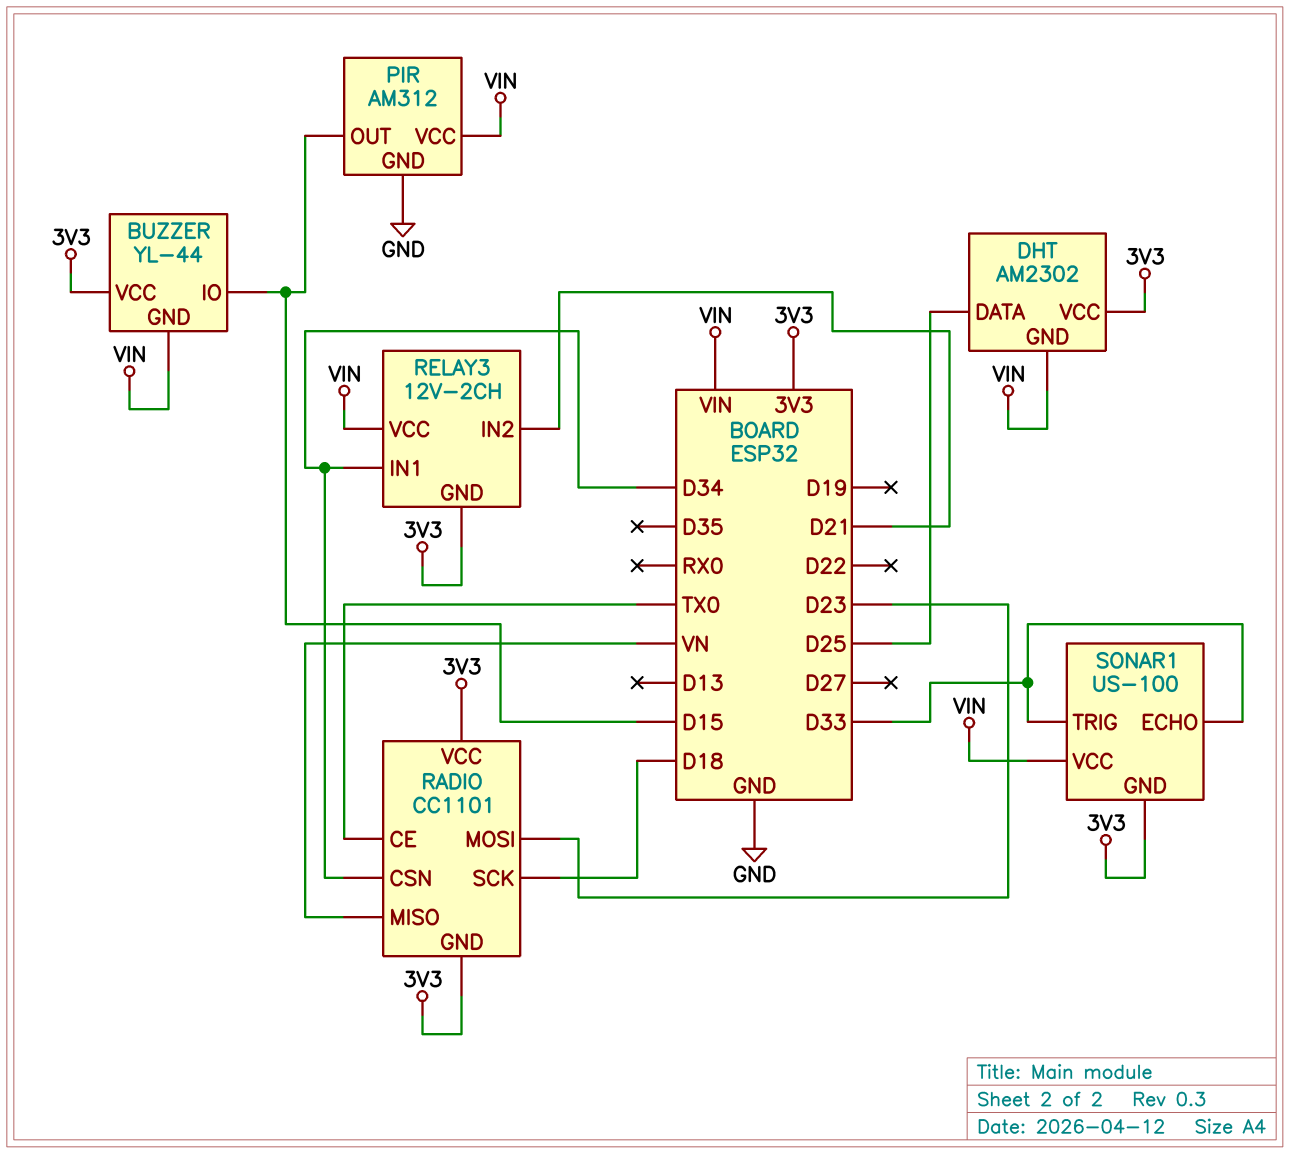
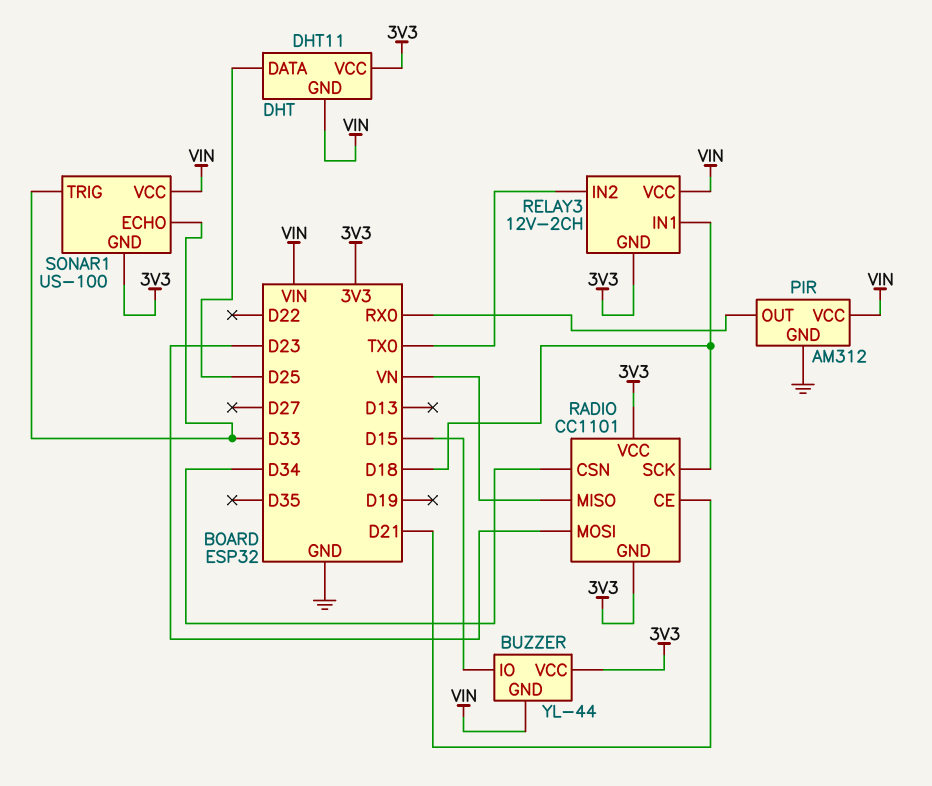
DHT: AM2302 -> DHT11
PIR pin OUT: D15 -> RX0
RADIO pin CE: TX0 -> D21
RELAY3 pin IN1: D34 -> D18
RELAY3 pin IN2: D21 -> TX0

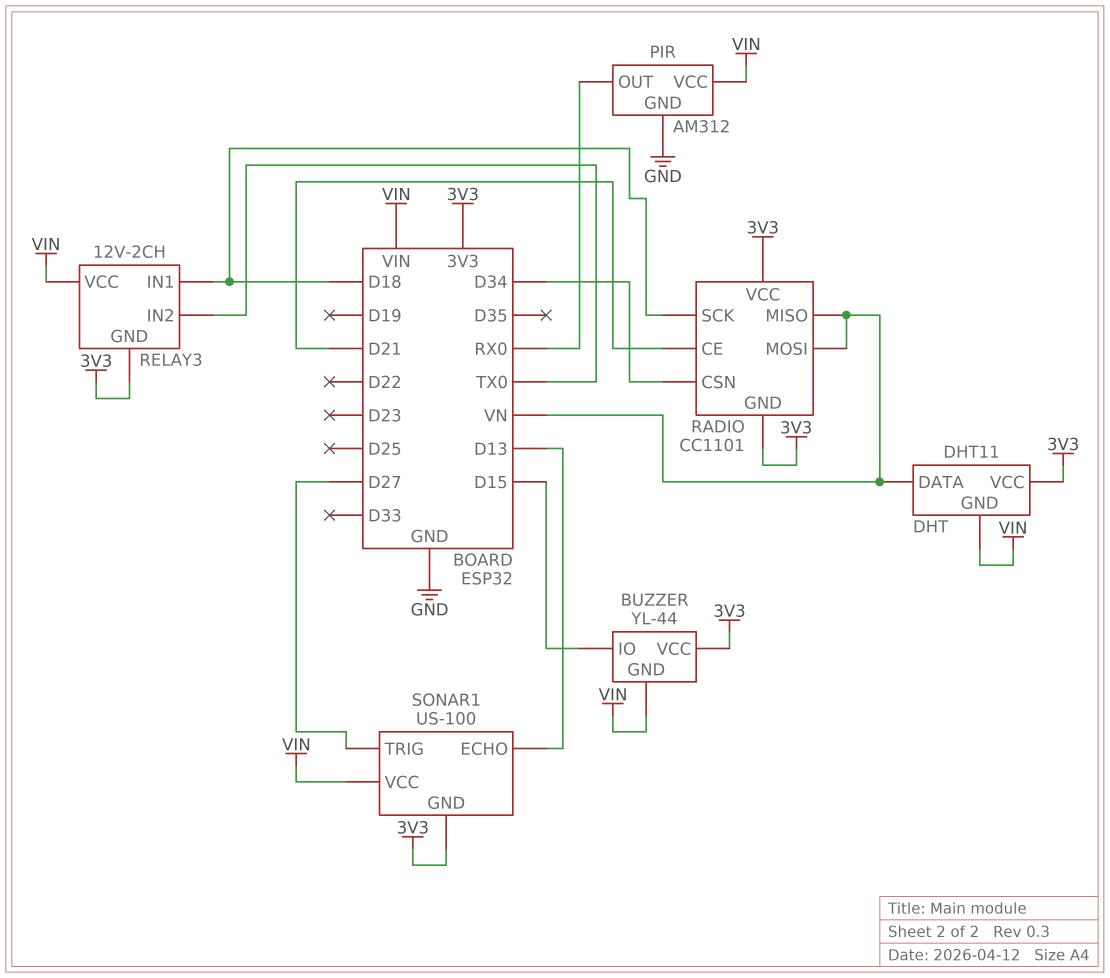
DHT pin DATA: D25 -> VN
RADIO pin MOSI: D23 -> VN
SONAR1 pin ECHO: D33 -> D13
SONAR1 pin TRIG: D33 -> D27

